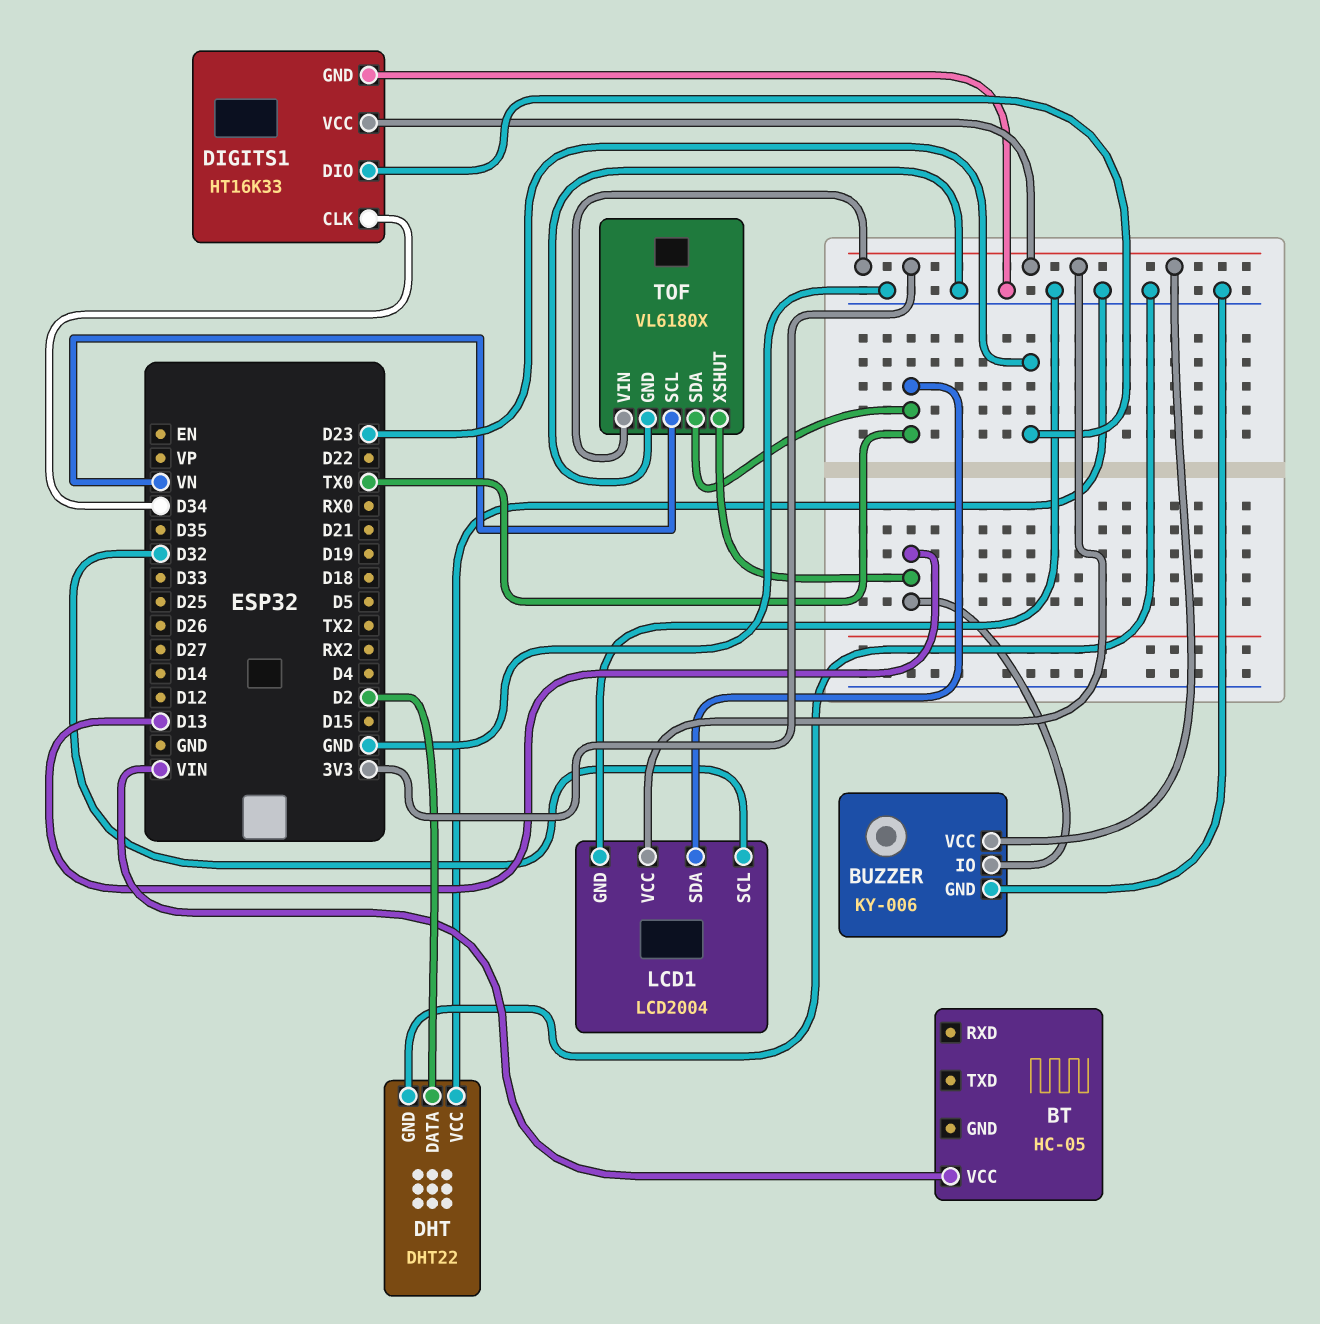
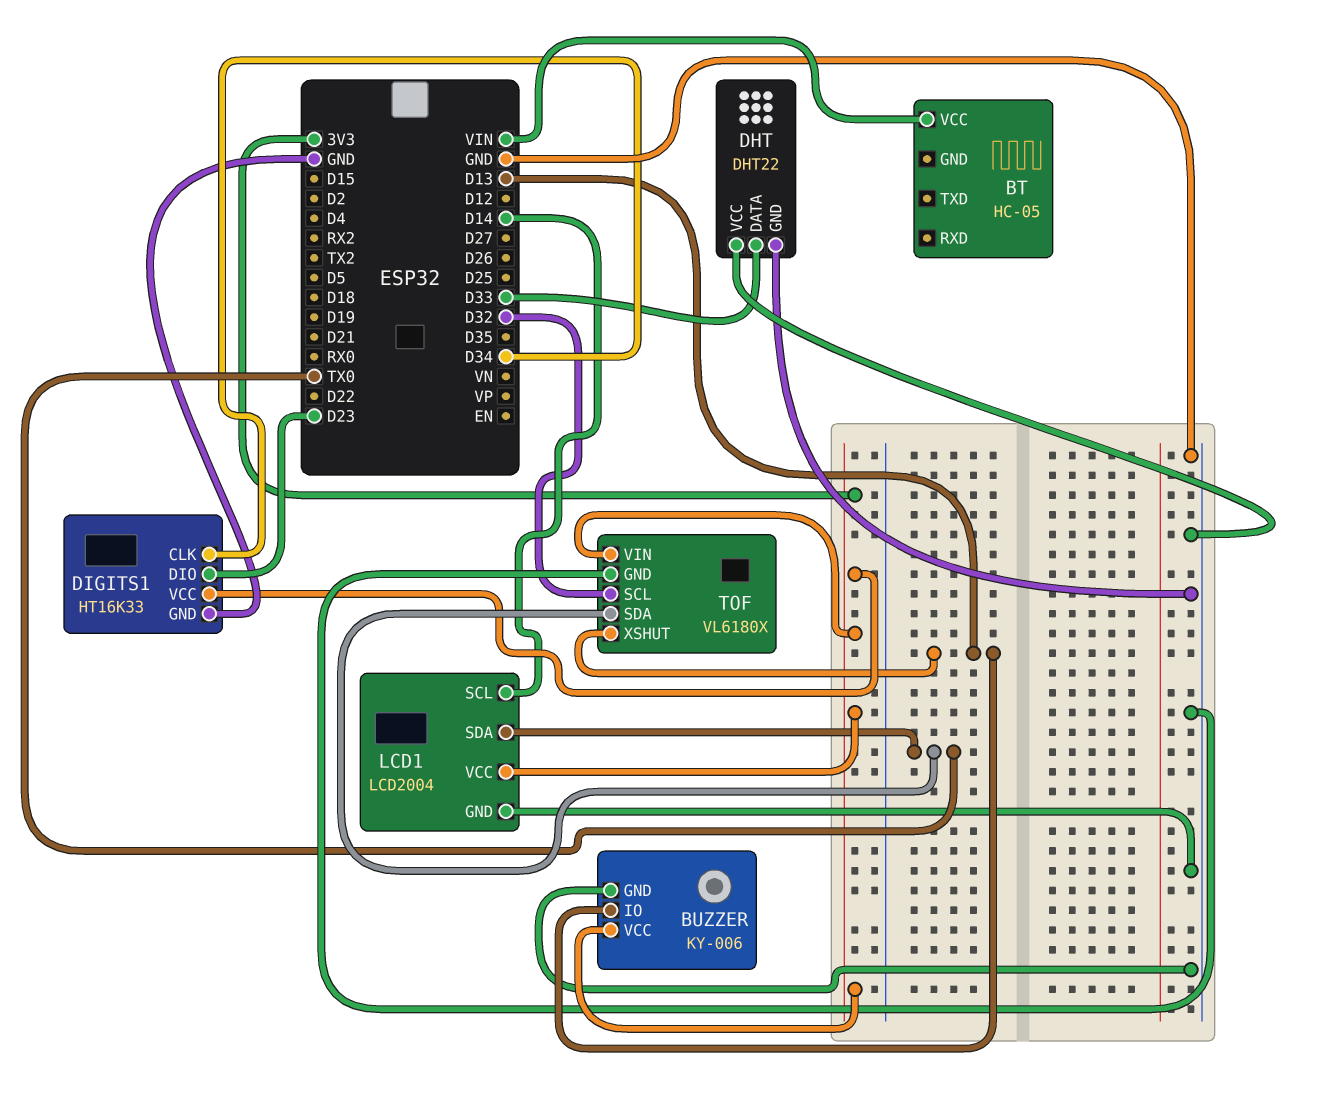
DHT pin DATA: D2 -> D33
LCD1 pin SCL: D32 -> D14
TOF pin SCL: VN -> D32

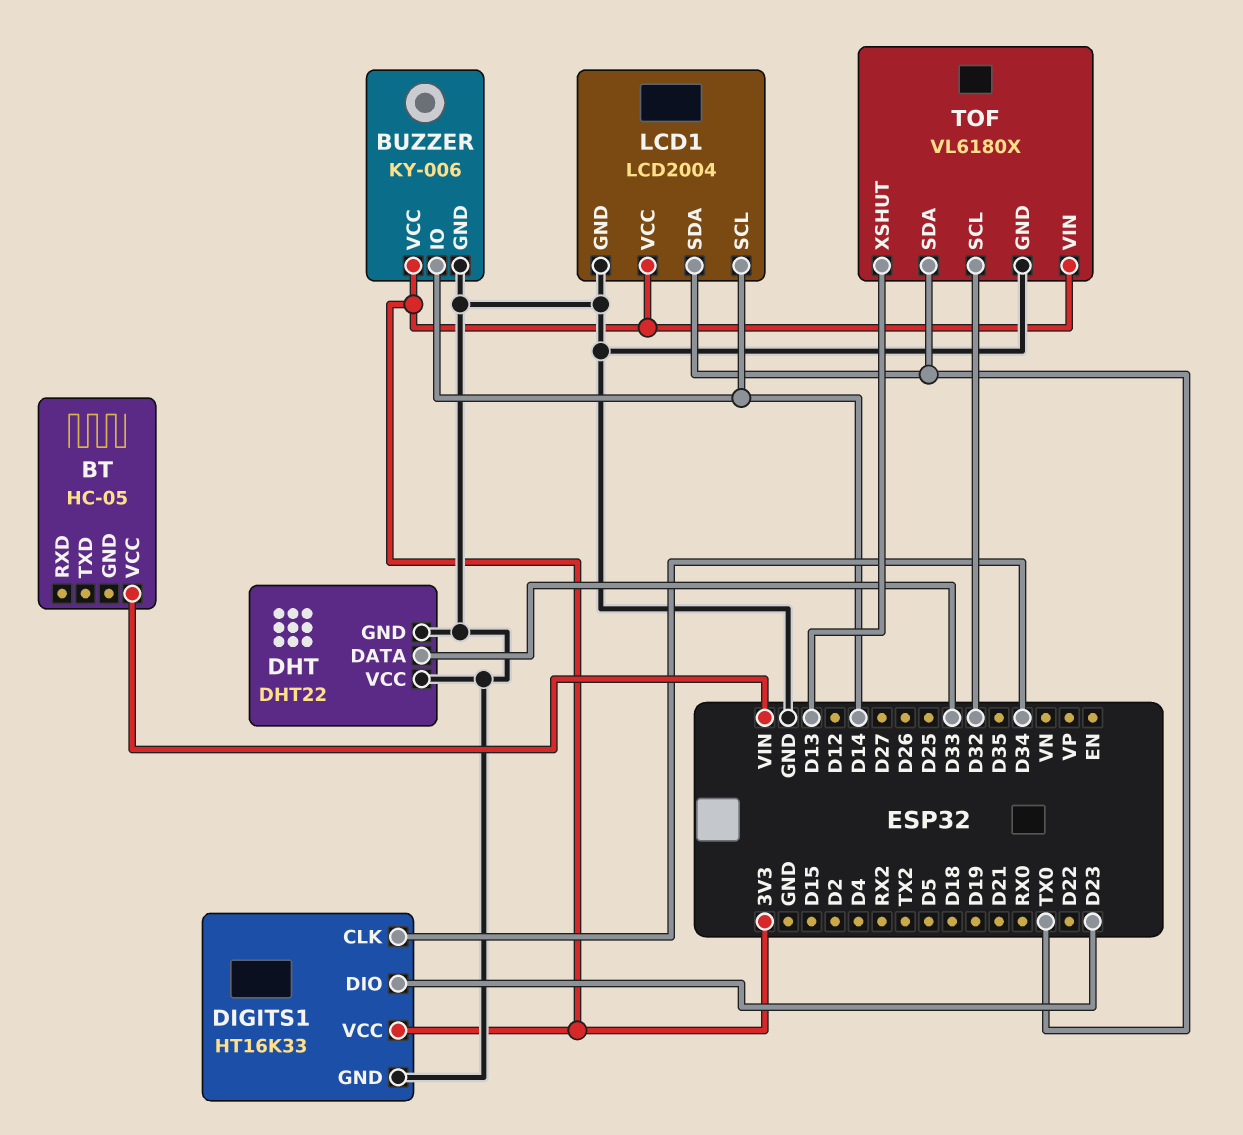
BUZZER pin IO: D13 -> D14

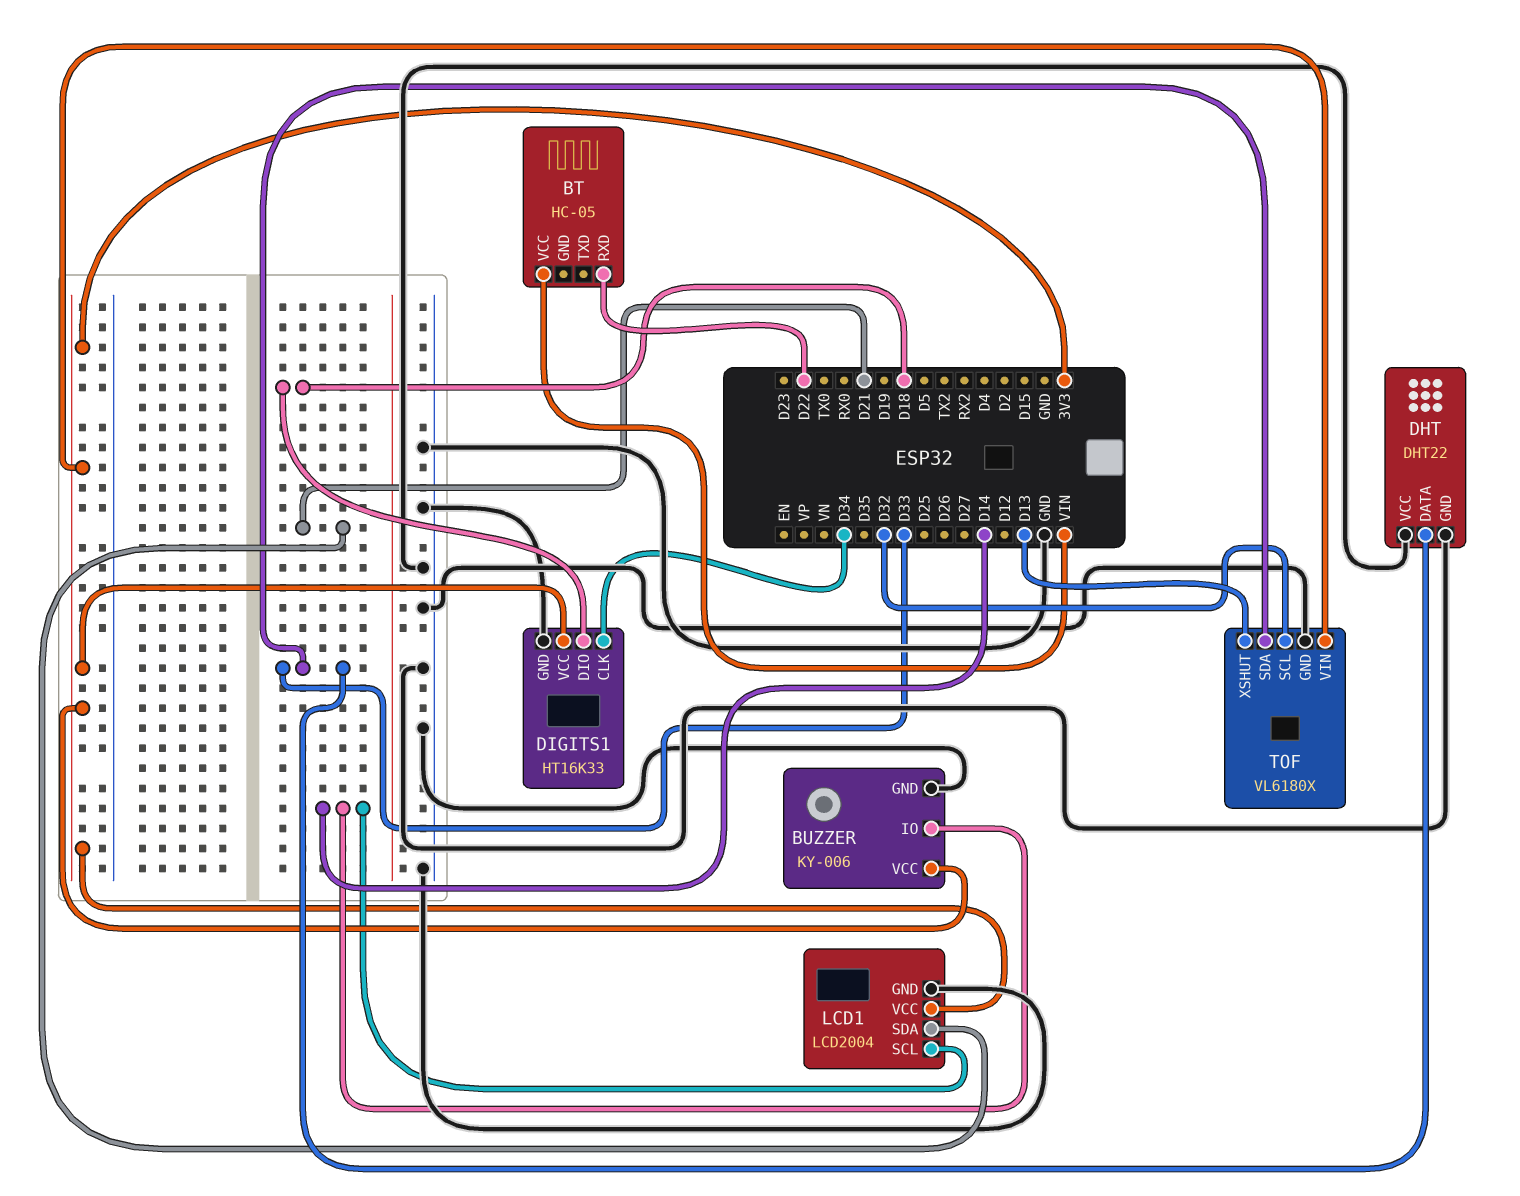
BT pin RXD: none -> D22
DIGITS1 pin DIO: D23 -> D18
LCD1 pin SDA: TX0 -> D21
TOF pin SDA: TX0 -> D33

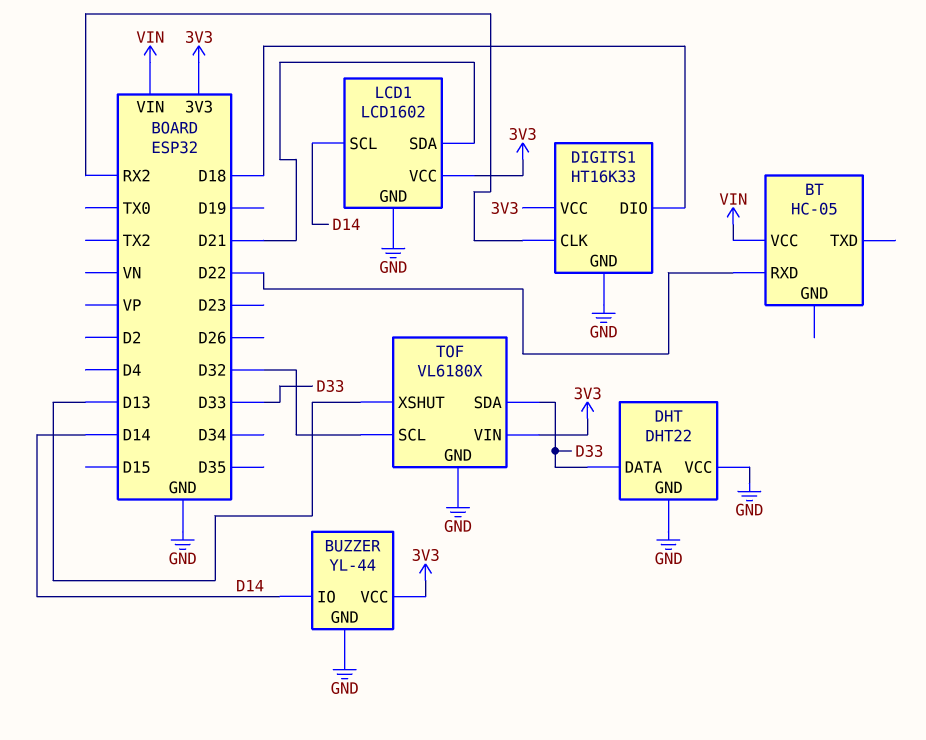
BUZZER: KY-006 -> YL-44
DIGITS1 pin CLK: D34 -> RX2
LCD1: LCD2004 -> LCD1602

